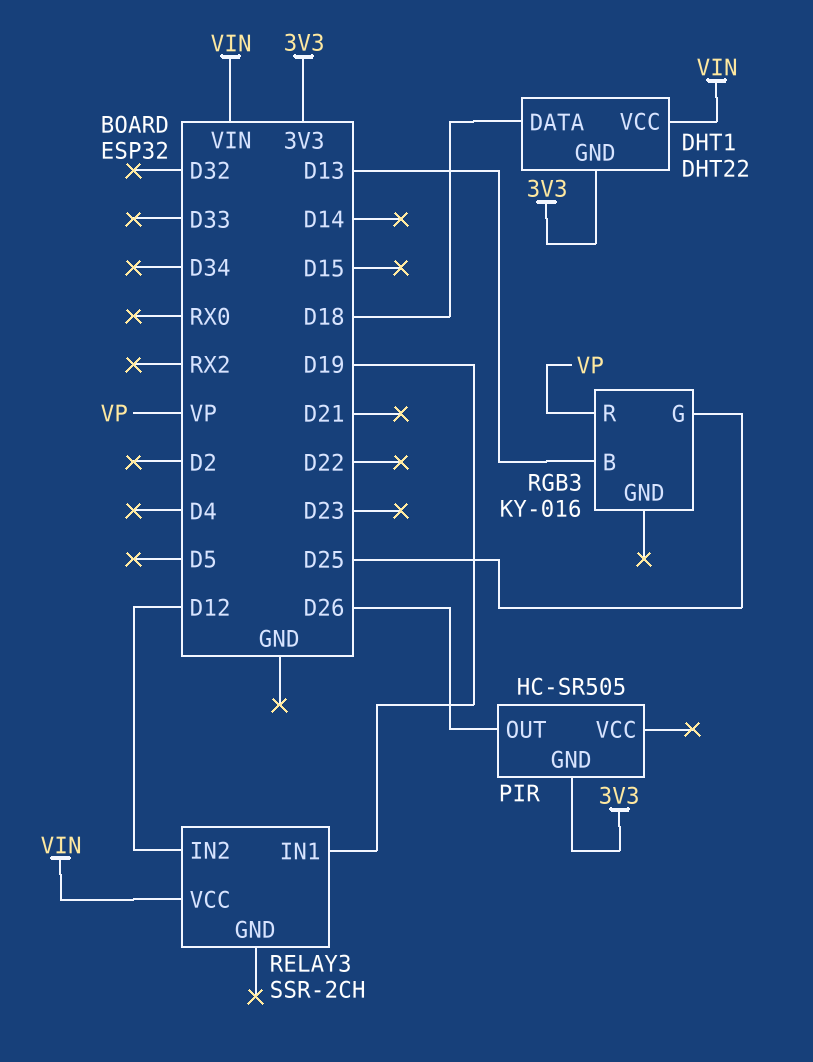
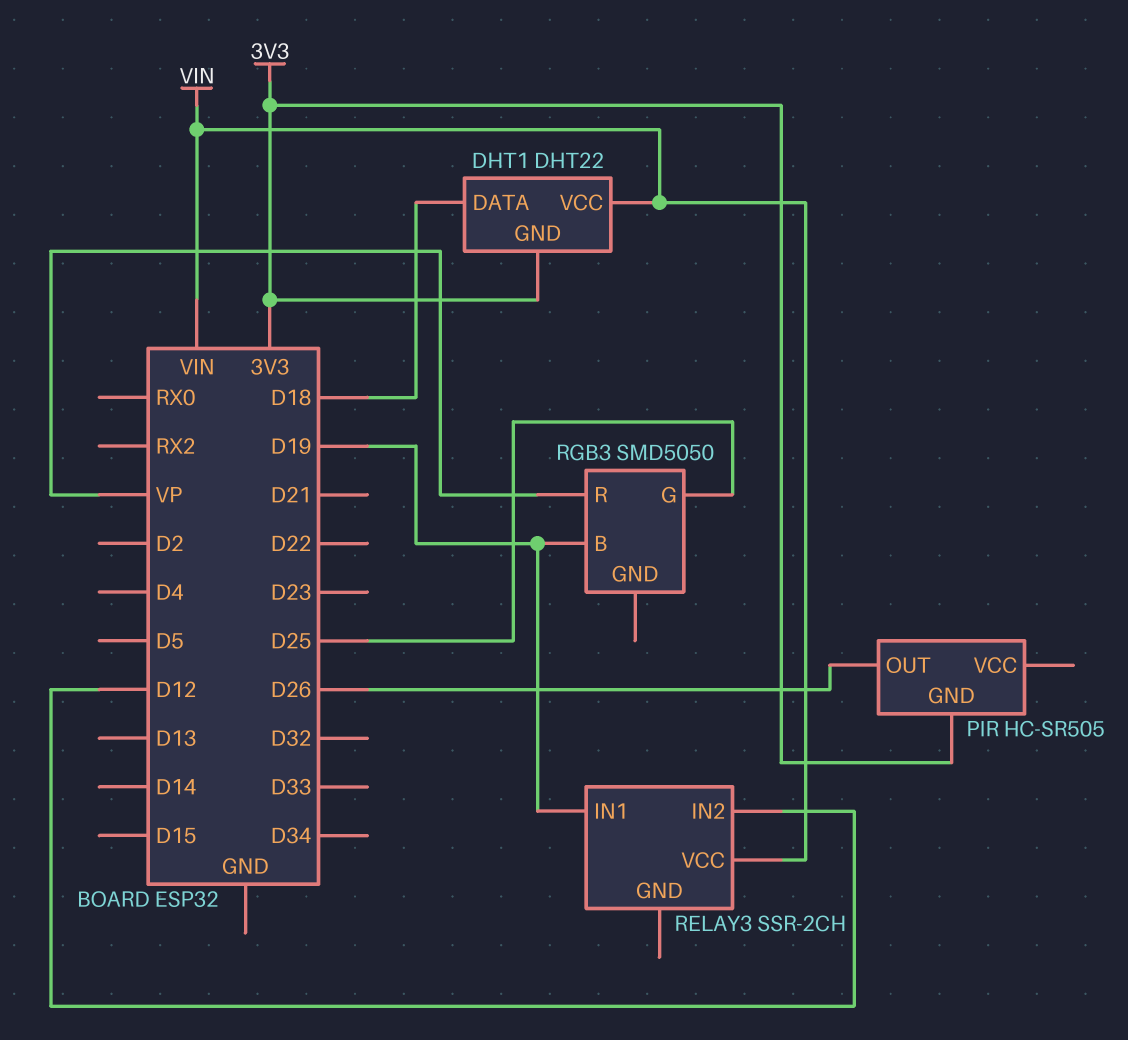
RGB3: KY-016 -> SMD5050
RGB3 pin B: D13 -> D19

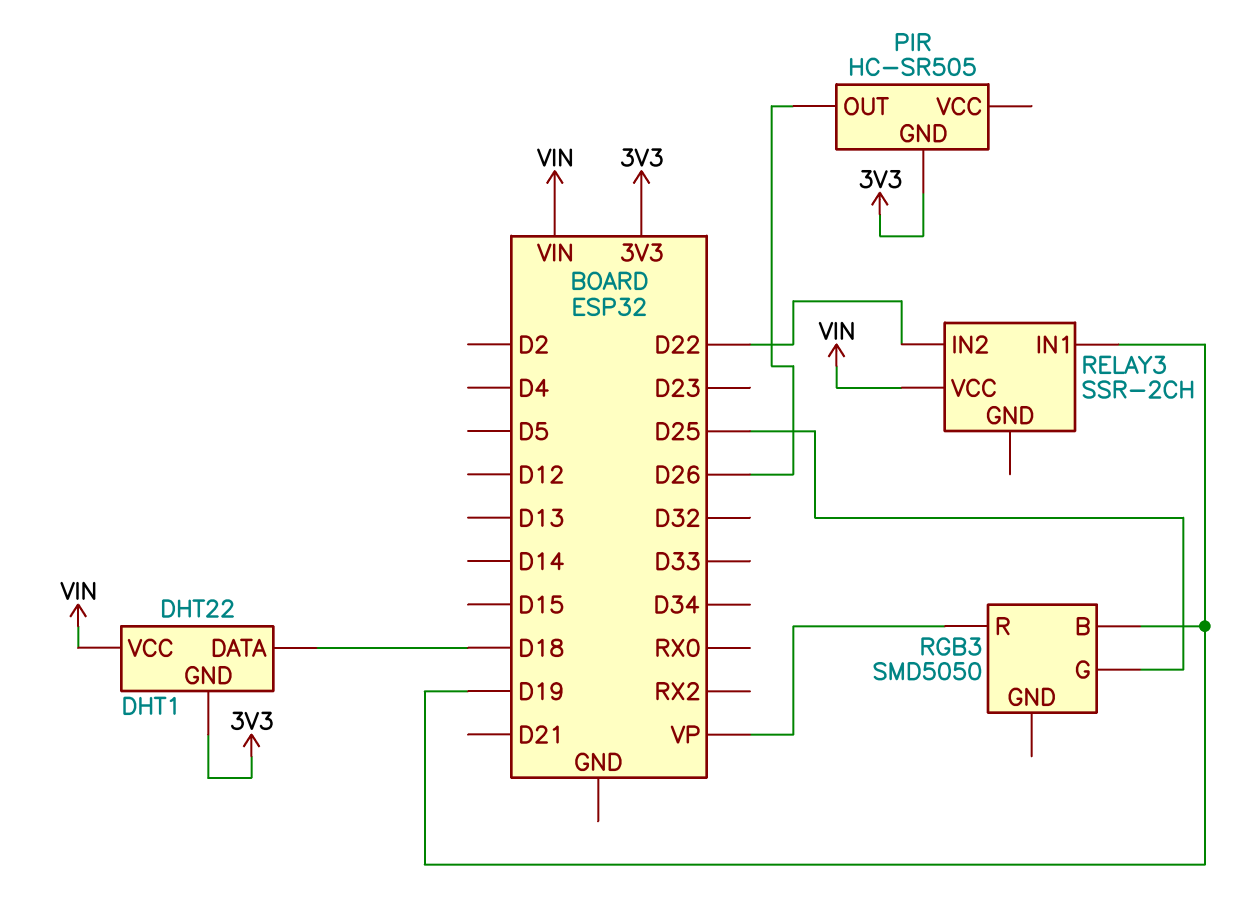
RELAY3 pin IN2: D12 -> D22

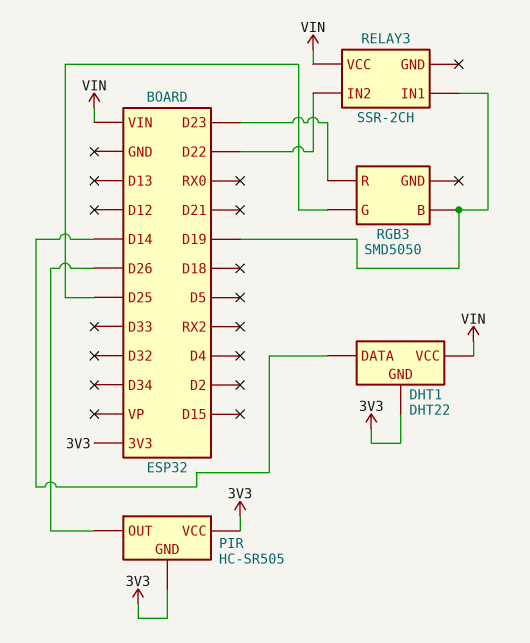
DHT1 pin DATA: D18 -> D14
PIR pin VCC: none -> 3V3
RGB3 pin R: VP -> D23

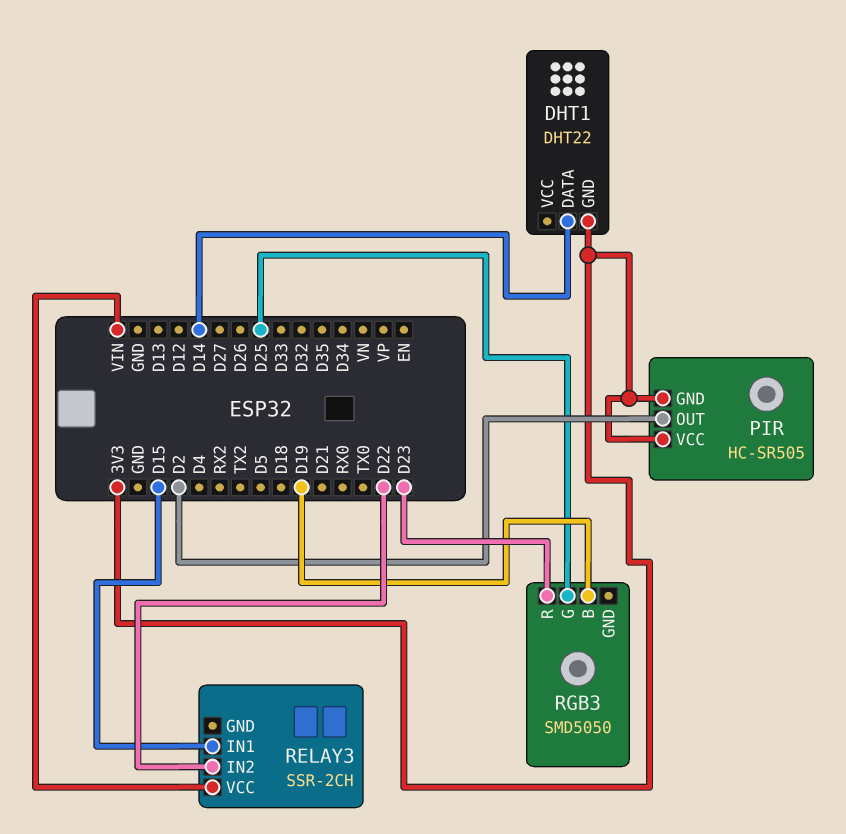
DHT1 pin VCC: VIN -> none
PIR pin OUT: D26 -> D2
RELAY3 pin IN1: D19 -> D15

